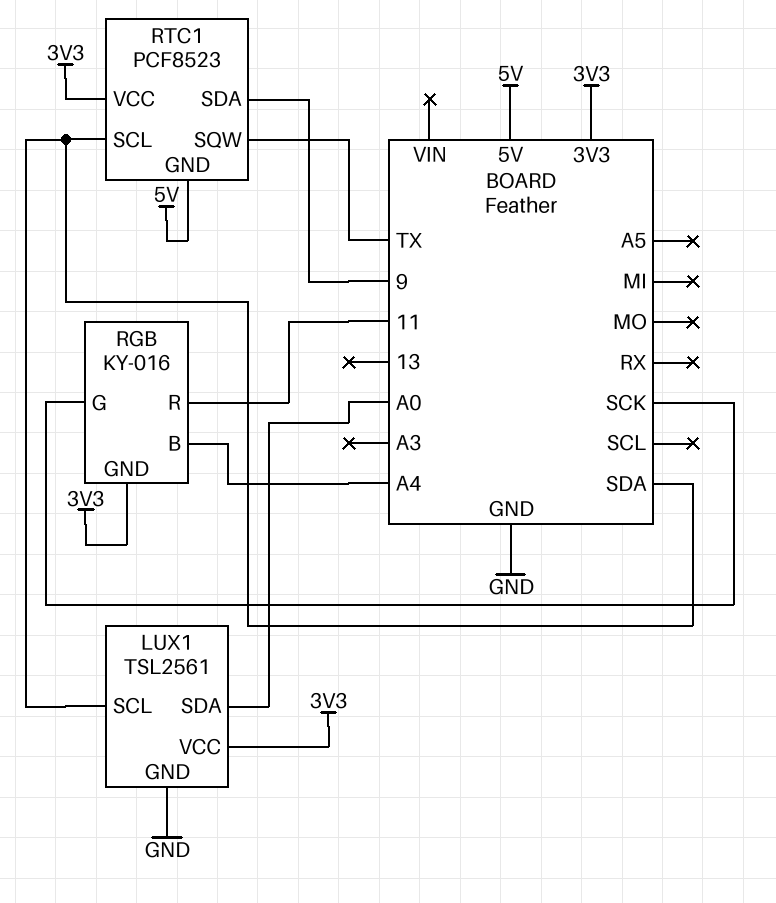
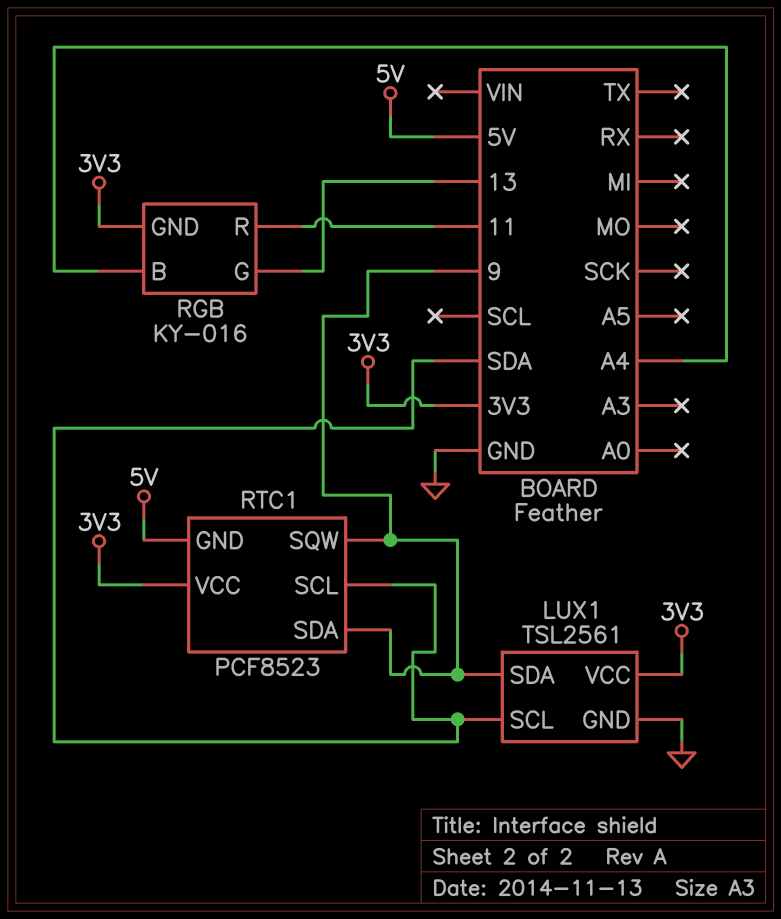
LUX1 pin SDA: A0 -> 9
RGB pin G: SCK -> 13
RTC1 pin SQW: TX -> 9

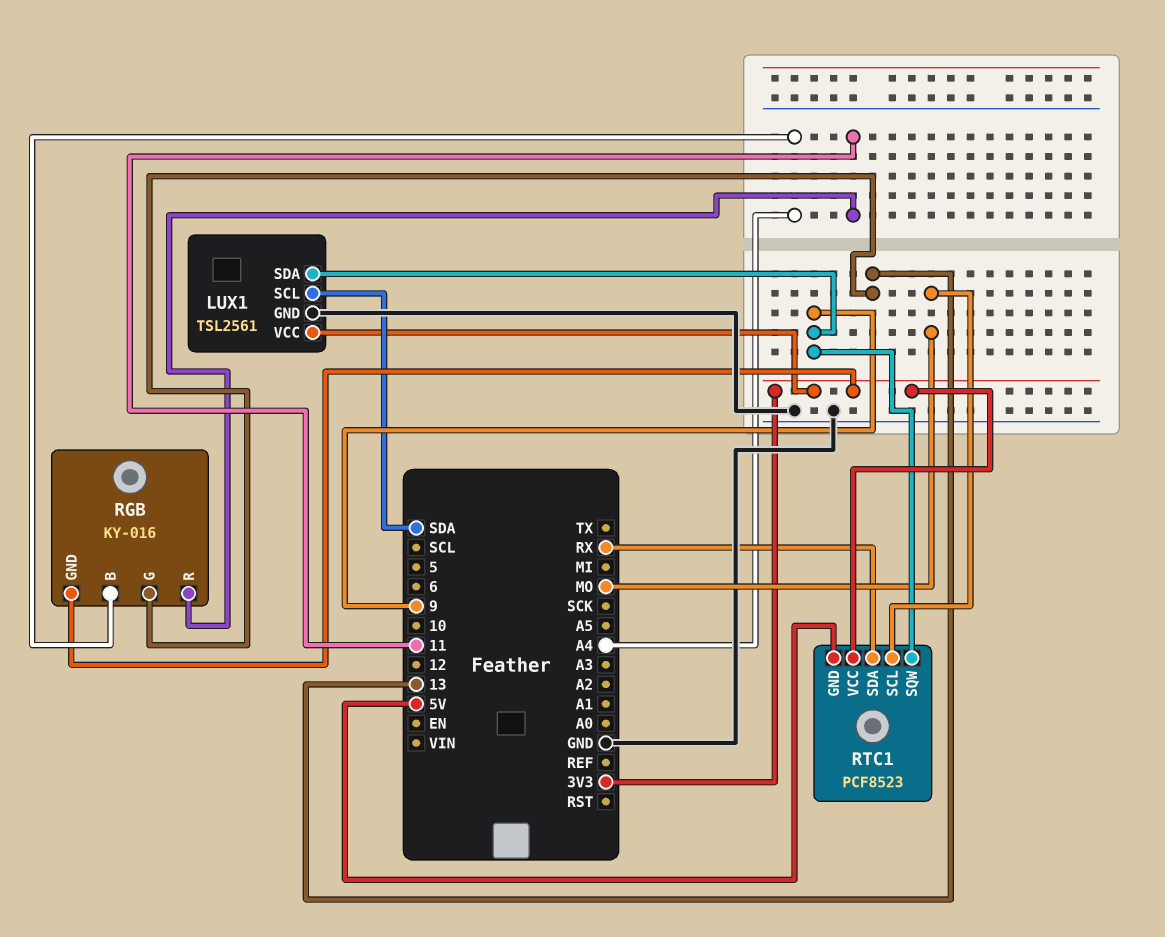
RTC1 pin SCL: SDA -> MO
RTC1 pin SDA: 9 -> RX

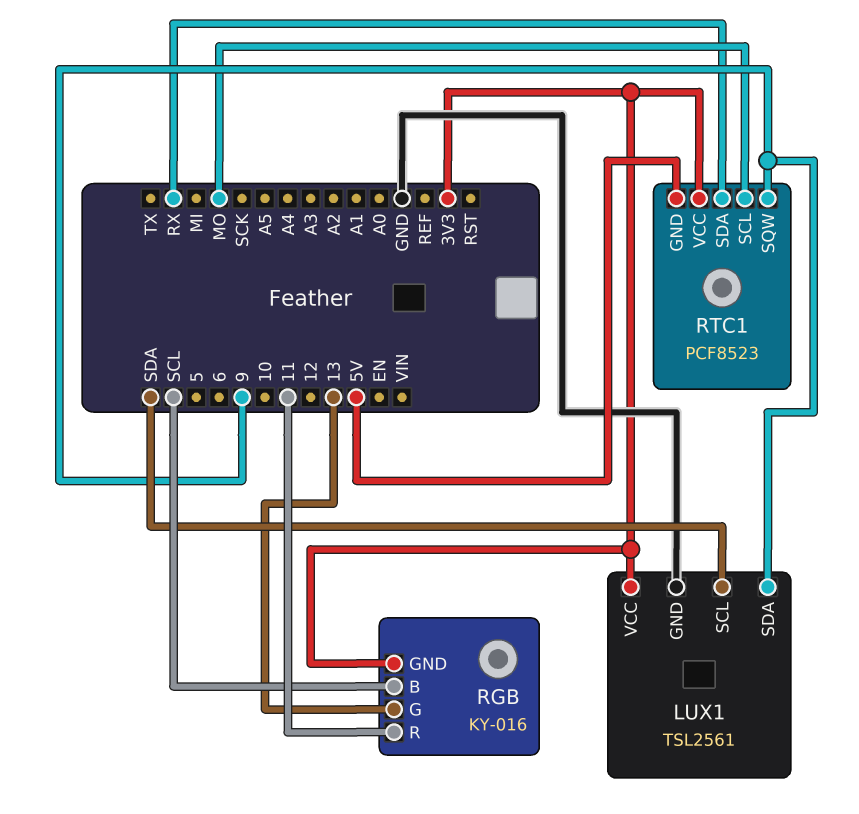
RGB pin B: A4 -> SCL

